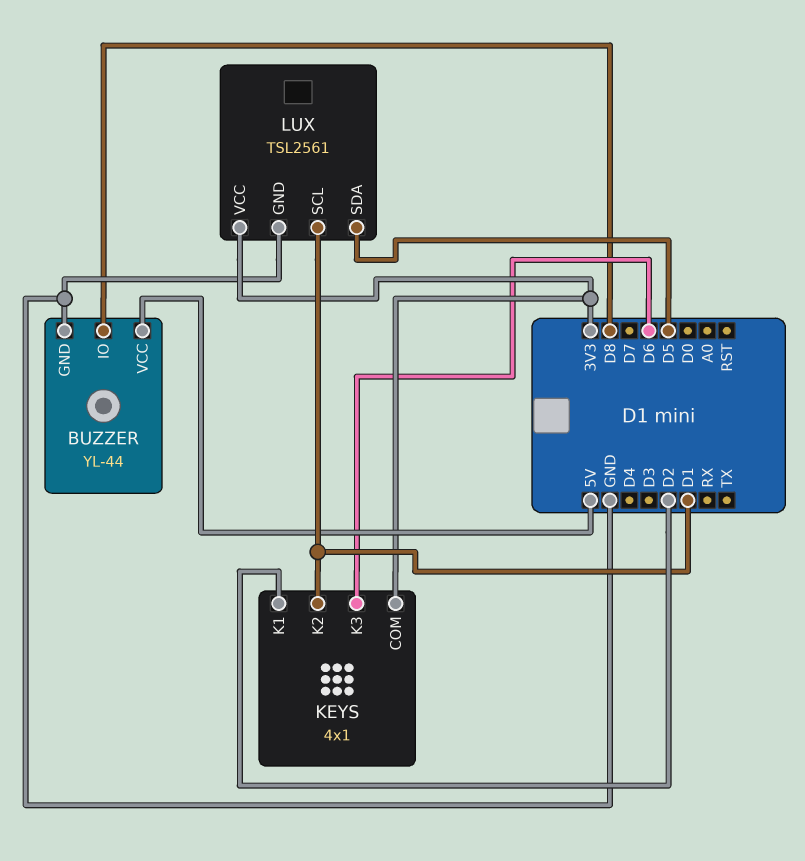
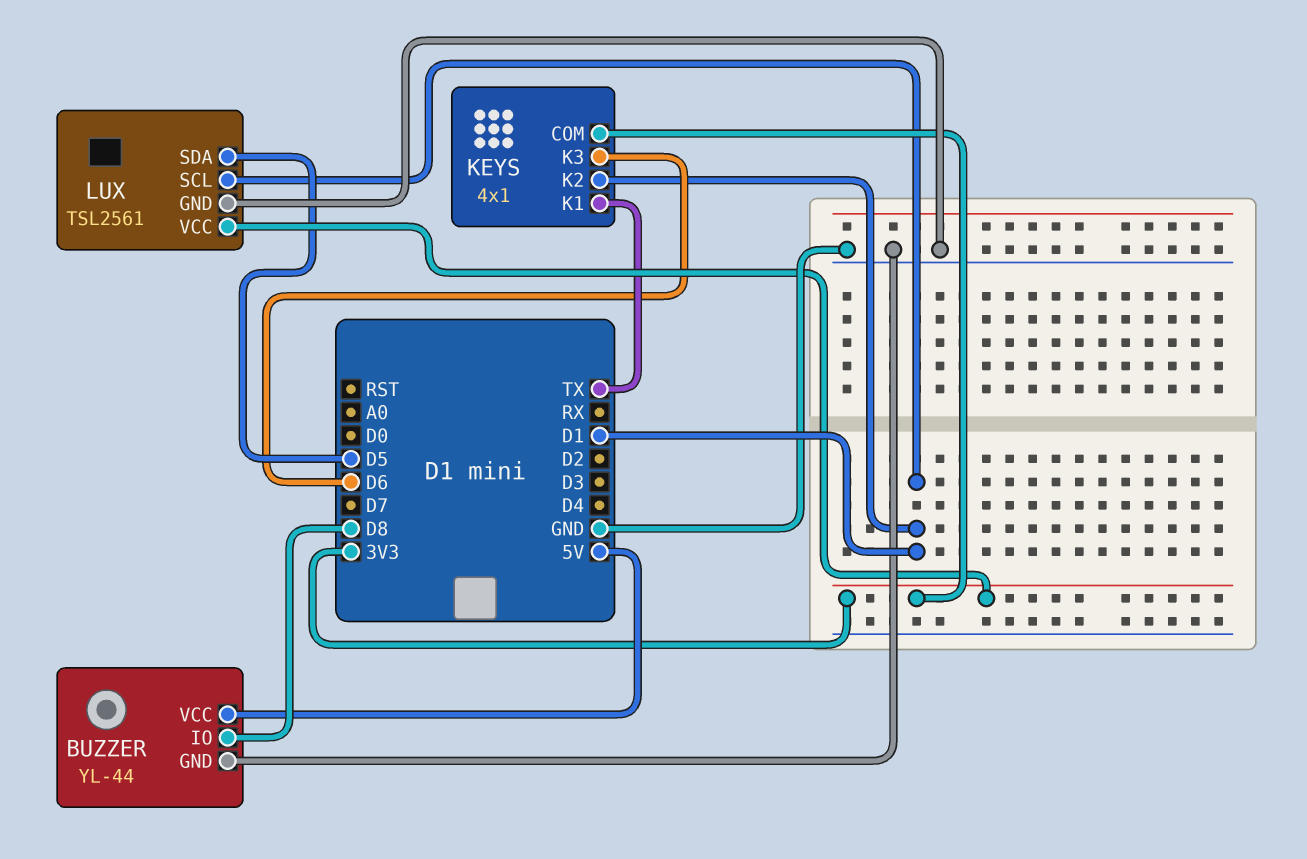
KEYS pin K1: D2 -> TX

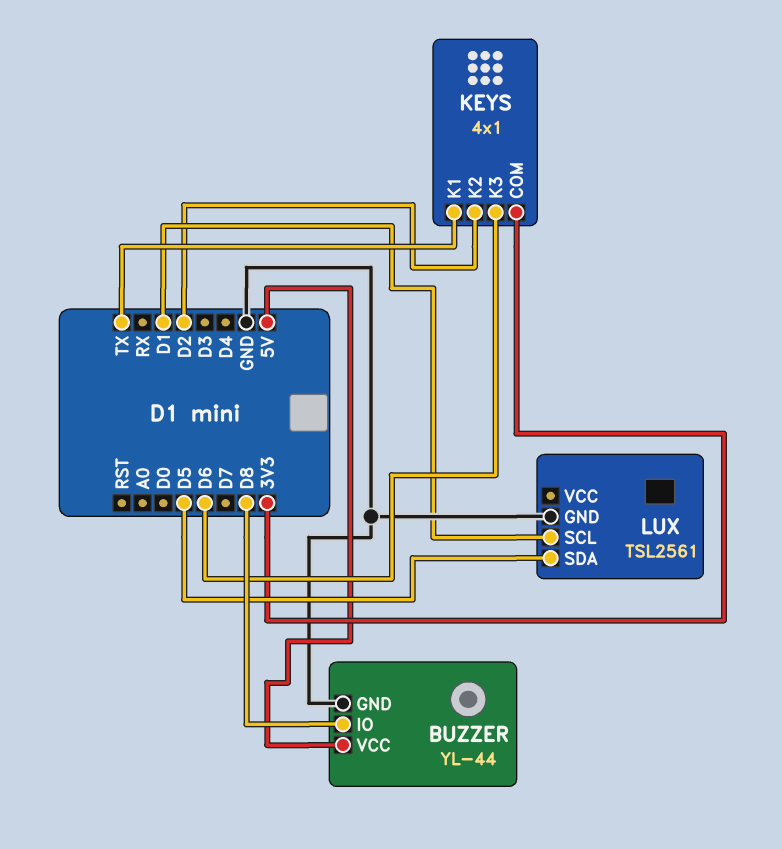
KEYS pin K2: D1 -> D2
LUX pin VCC: 3V3 -> none

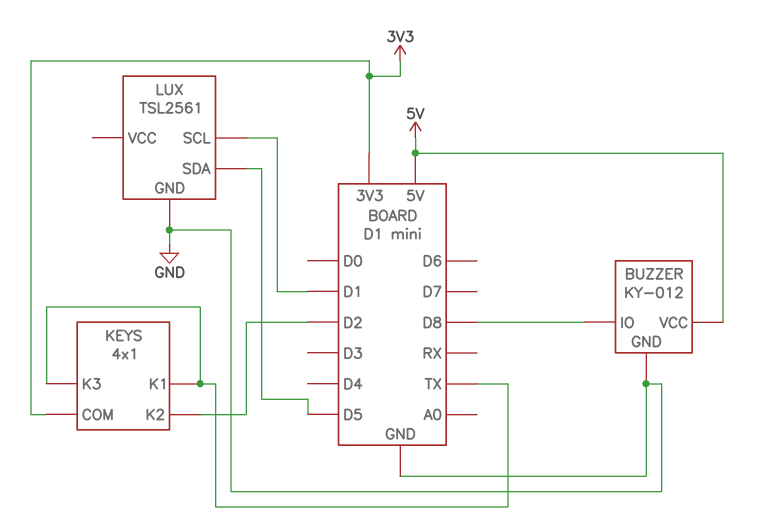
BUZZER: YL-44 -> KY-012
KEYS pin K3: D6 -> TX

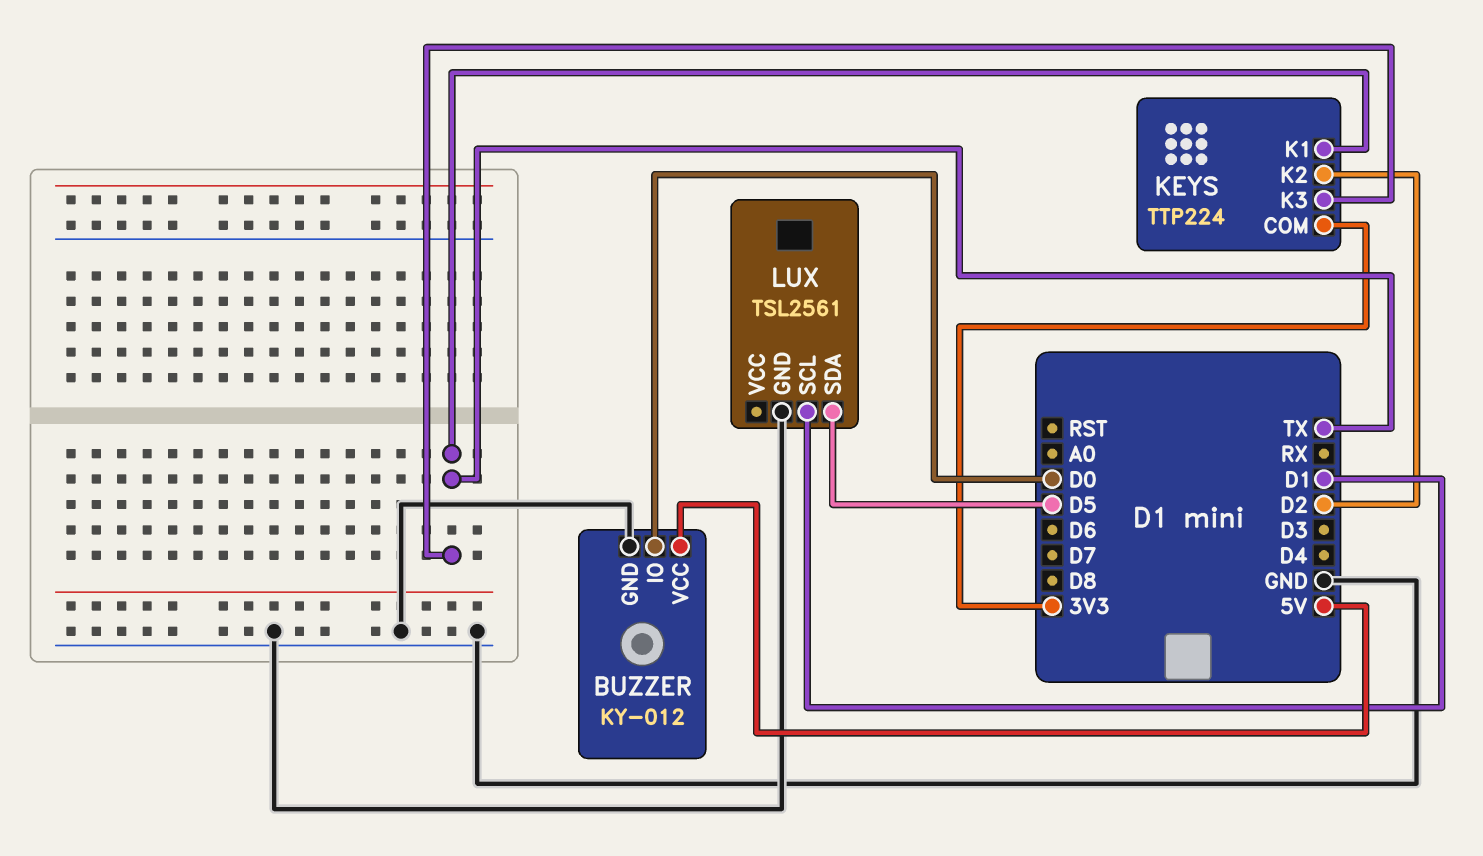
BUZZER pin IO: D8 -> D0
KEYS: 4x1 -> TTP224

